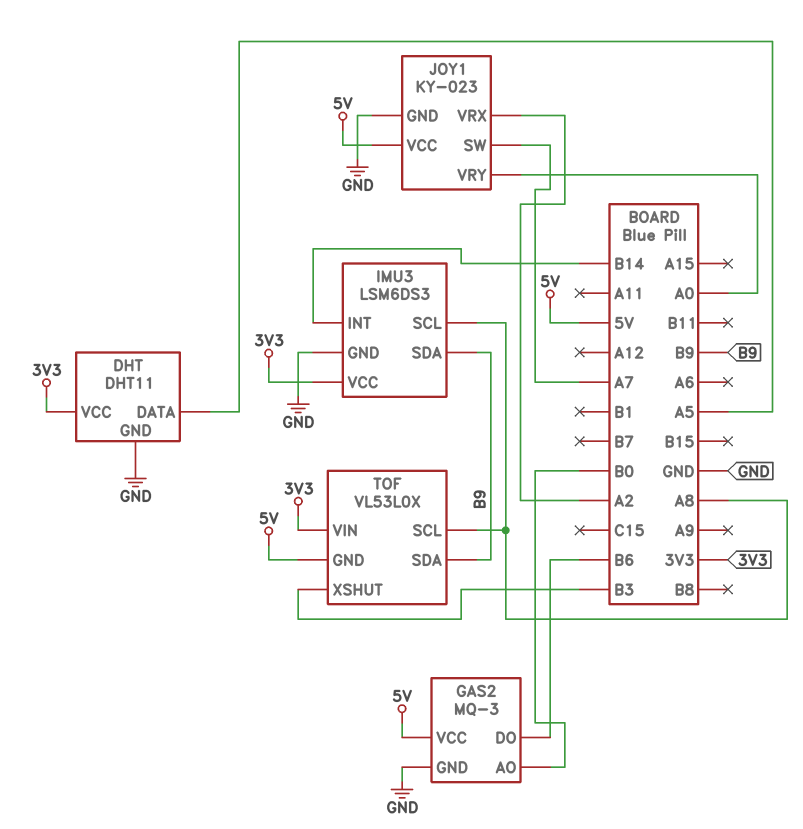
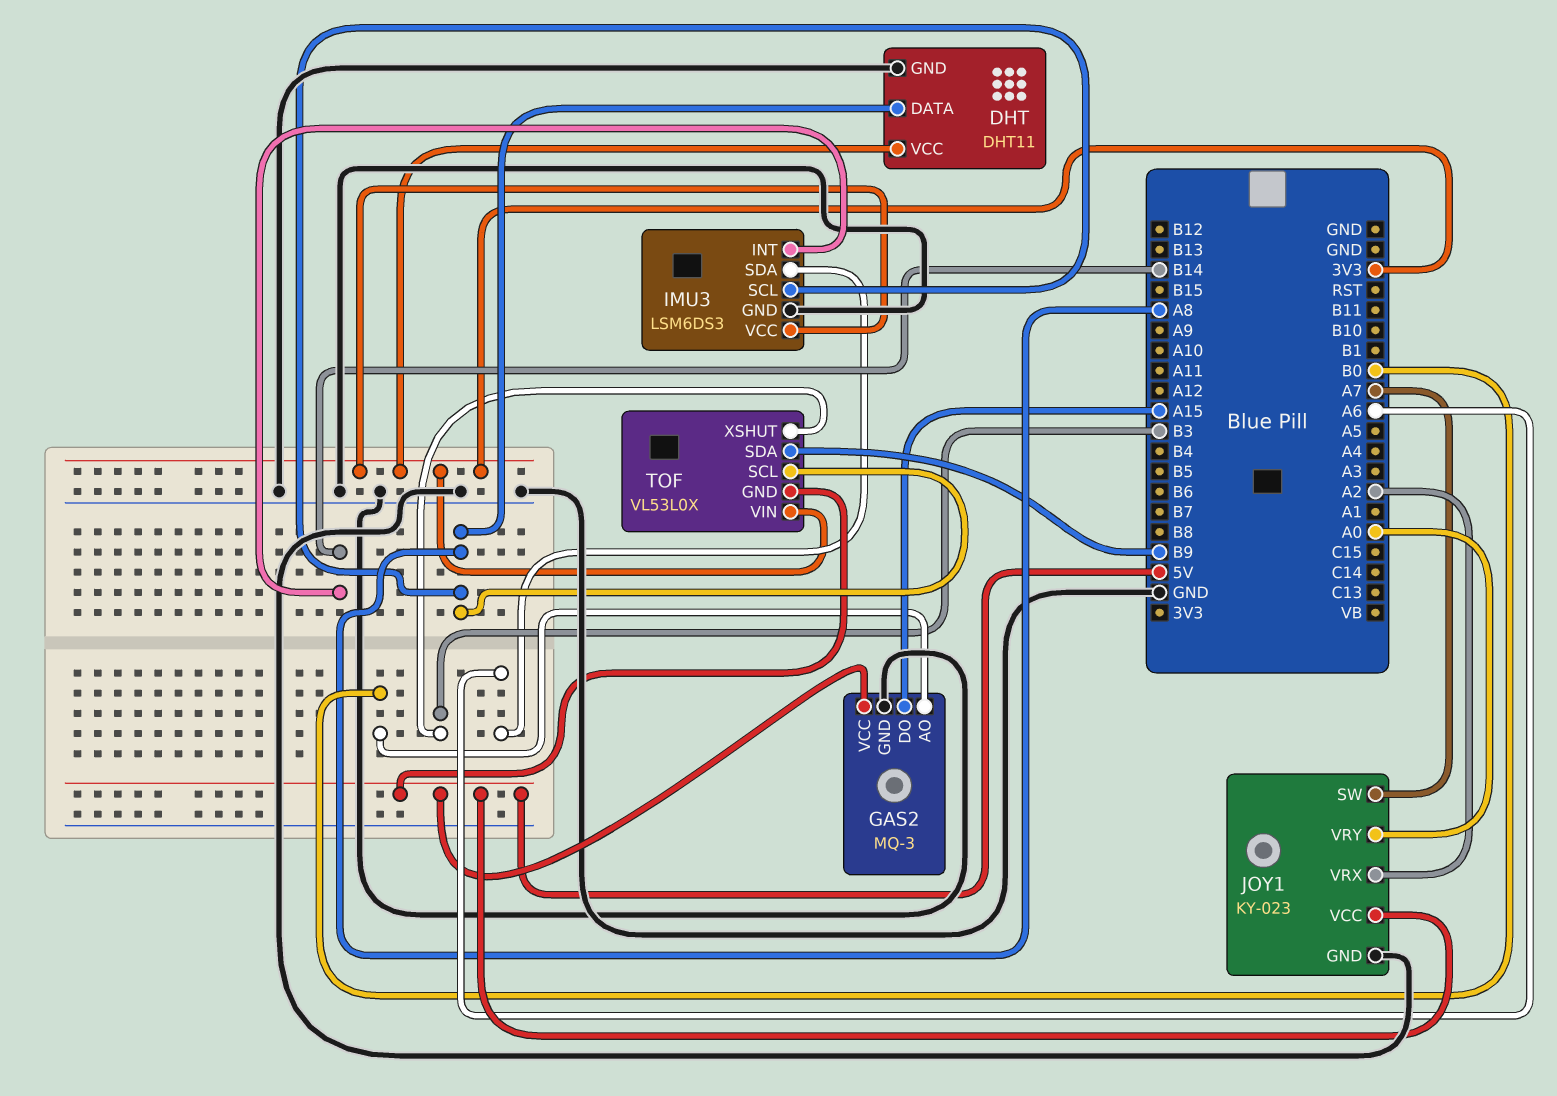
DHT pin DATA: A5 -> A8
GAS2 pin DO: B6 -> A15
IMU3 pin SDA: B9 -> A6

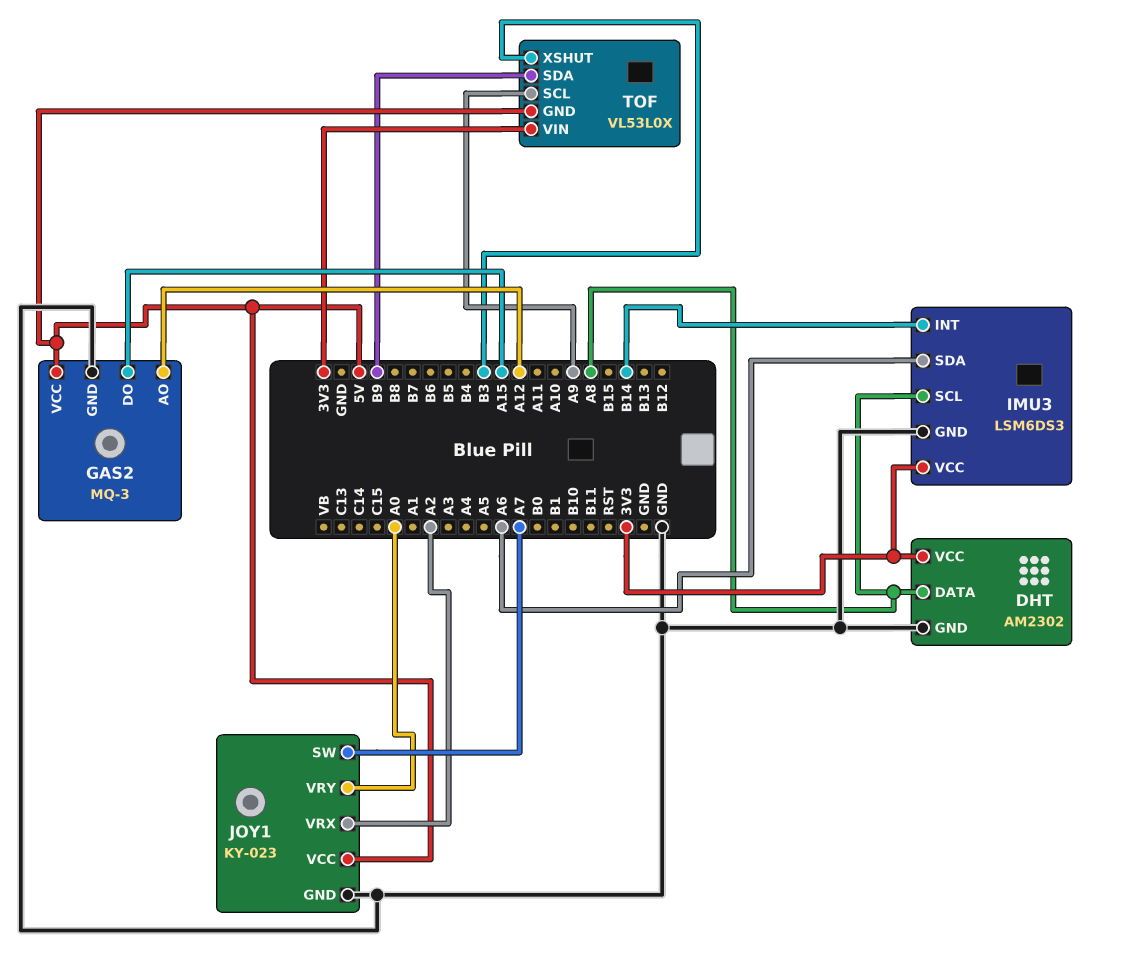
DHT: DHT11 -> AM2302
GAS2 pin AO: B0 -> A12
TOF pin SCL: A8 -> A9

